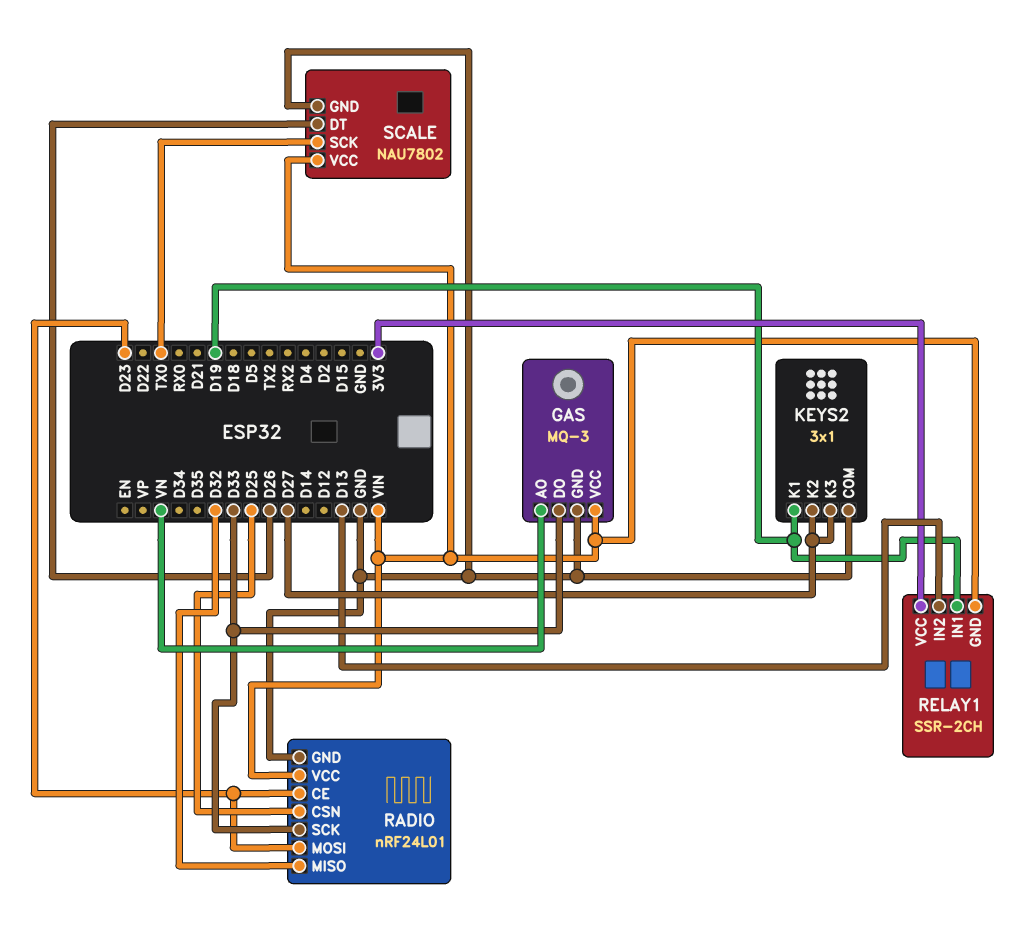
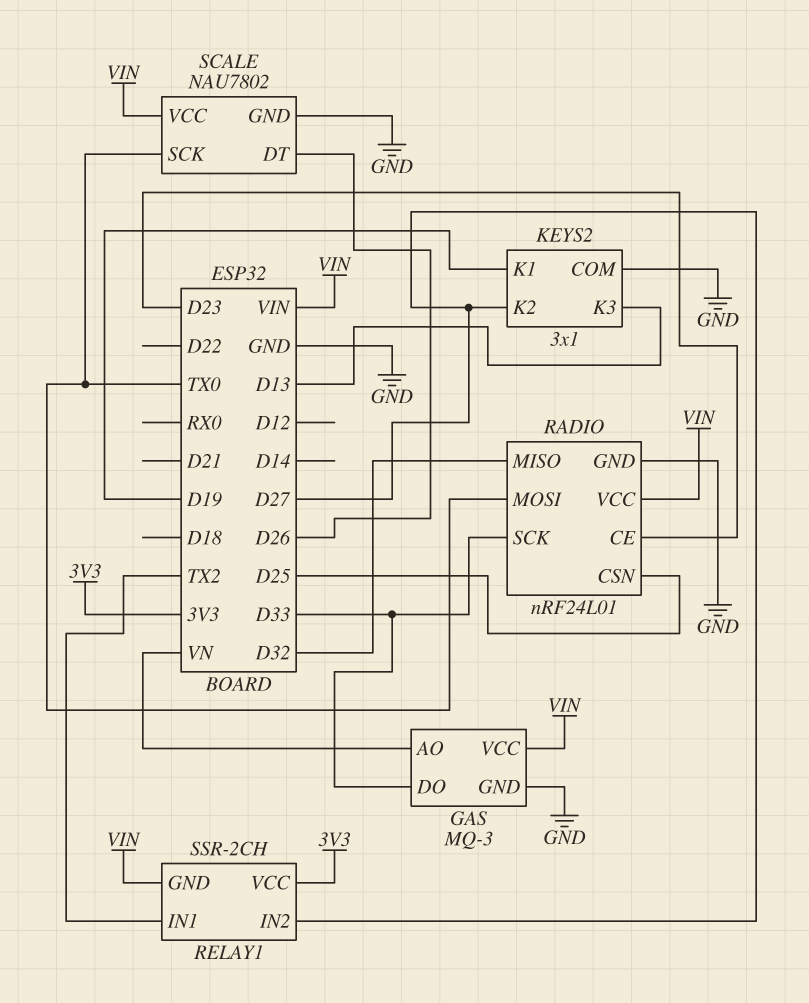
KEYS2 pin K3: D27 -> D13
RADIO pin MOSI: D23 -> TX0
RELAY1 pin IN1: D19 -> TX2
RELAY1 pin IN2: D13 -> D27

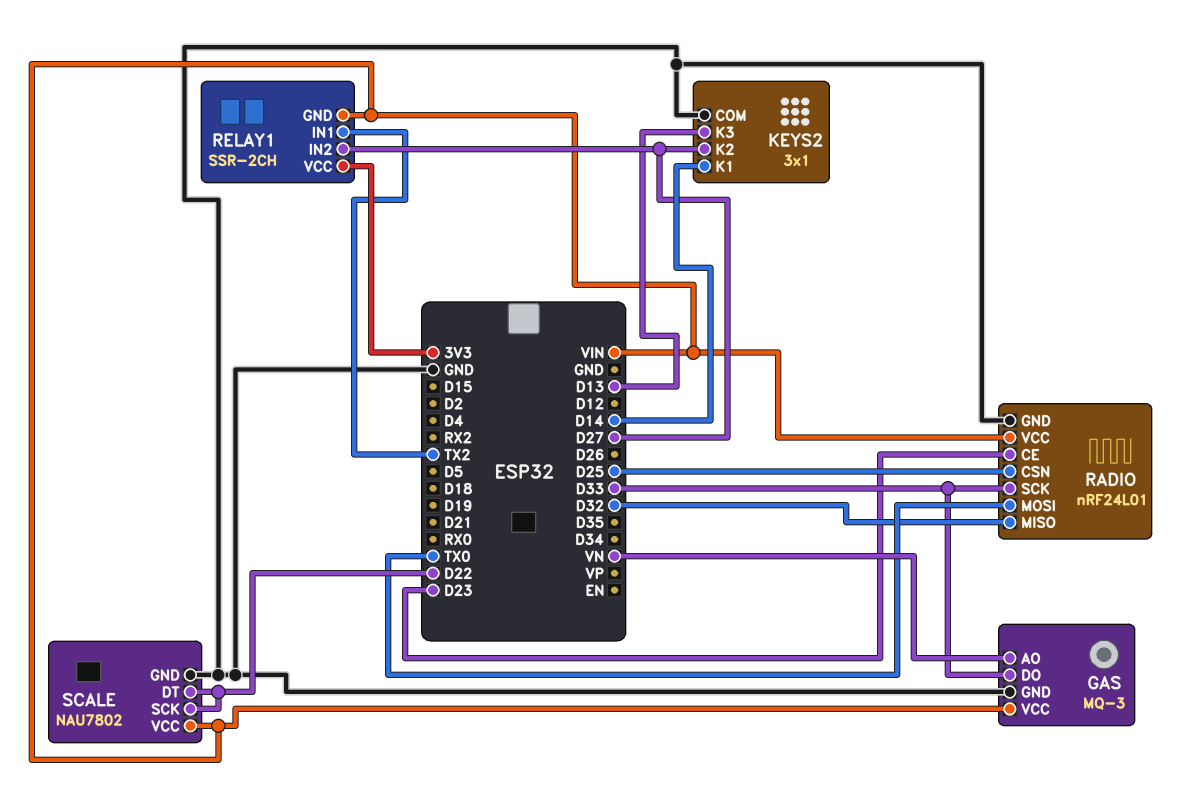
KEYS2 pin K1: D19 -> D14
SCALE pin DT: D26 -> D22
SCALE pin SCK: TX0 -> D22

